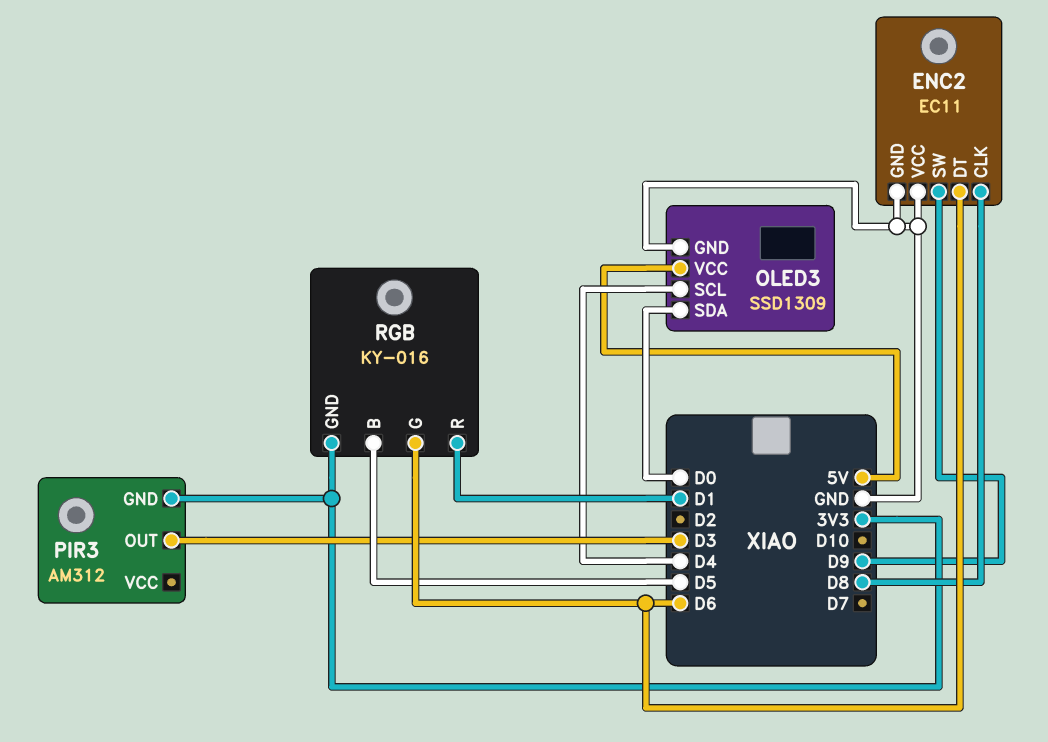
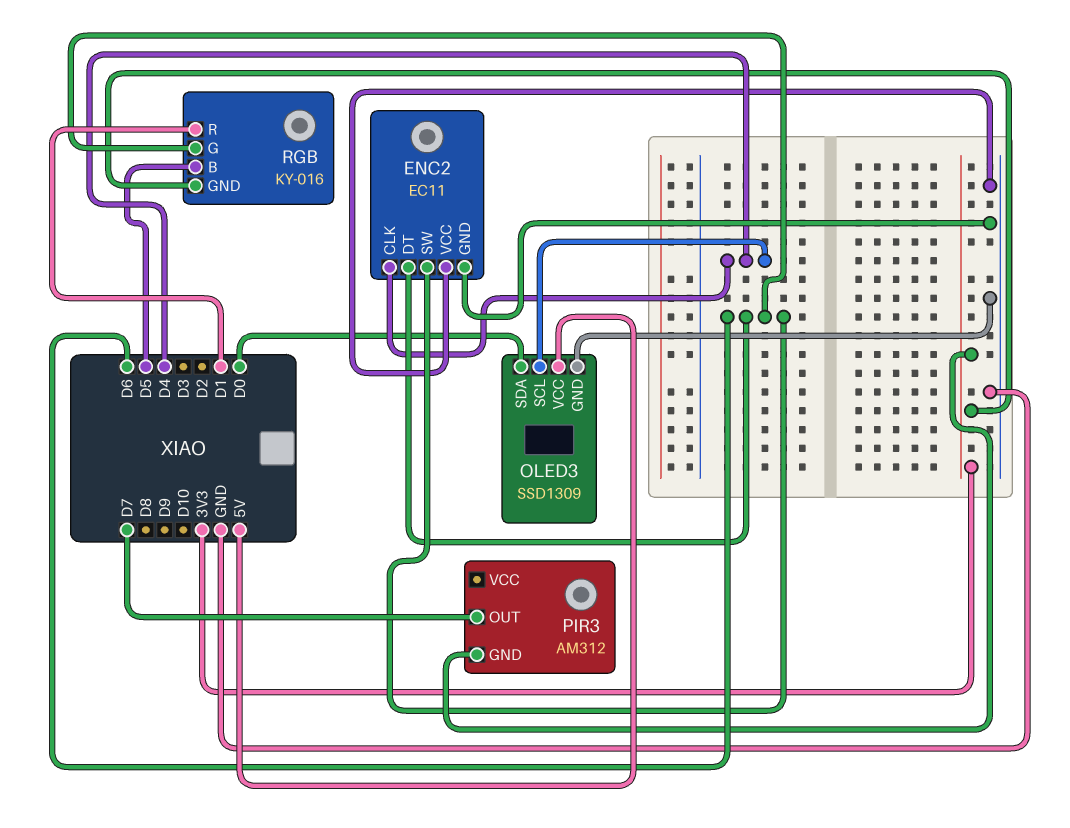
ENC2 pin CLK: D8 -> D4
ENC2 pin SW: D9 -> D6
PIR3 pin OUT: D3 -> D7

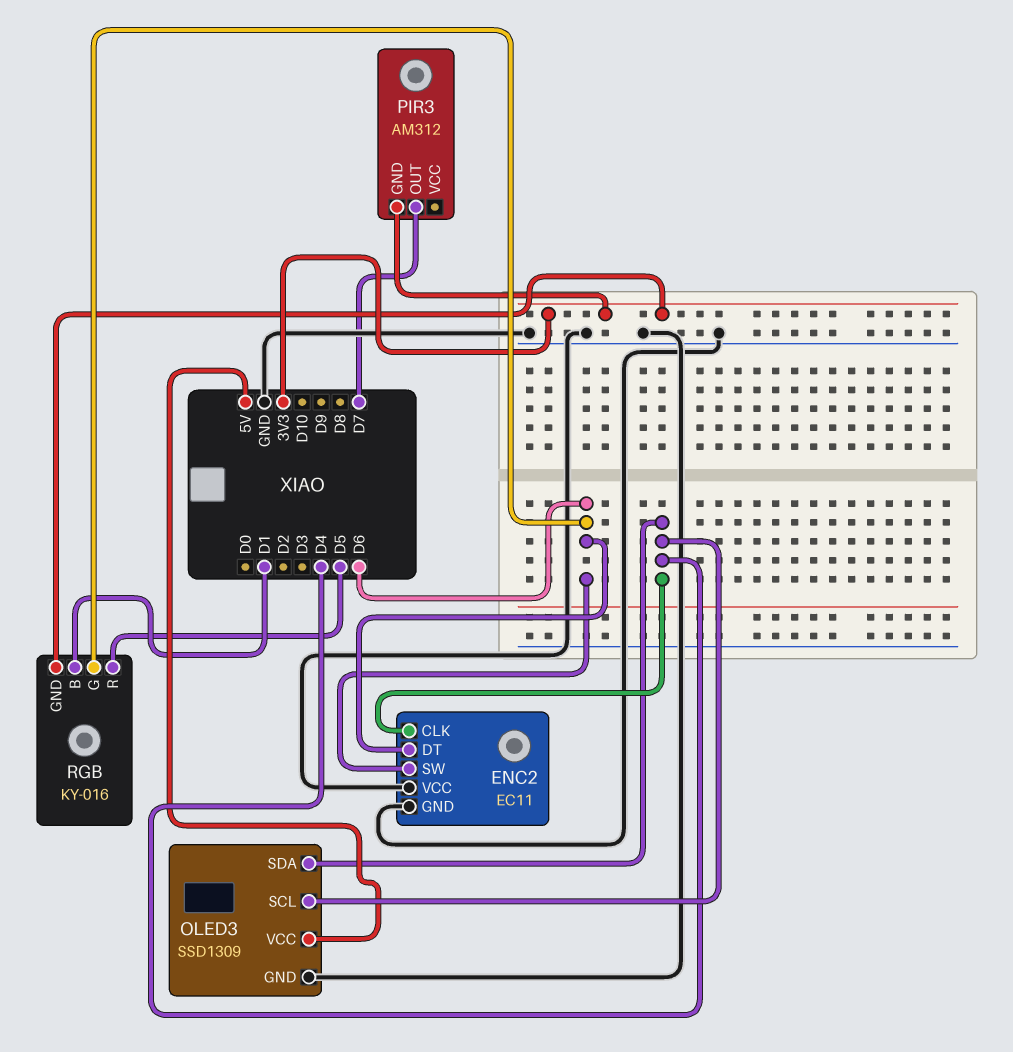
OLED3 pin SDA: D0 -> D4
RGB pin B: D5 -> D1
RGB pin R: D1 -> D5

